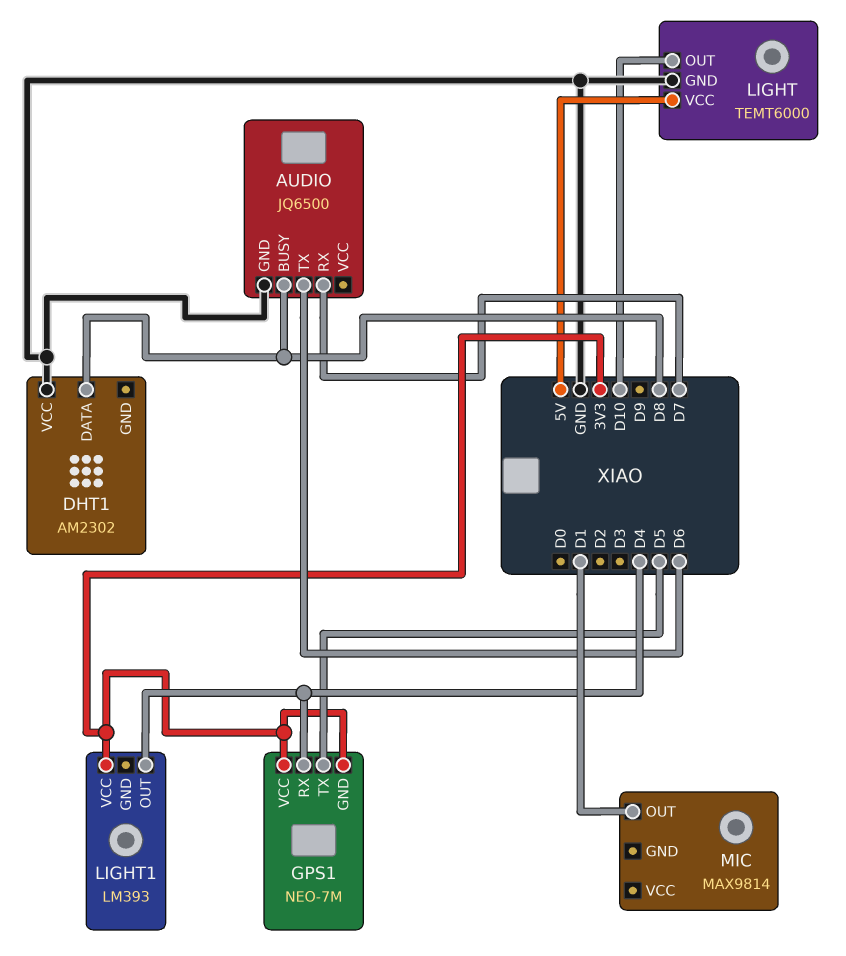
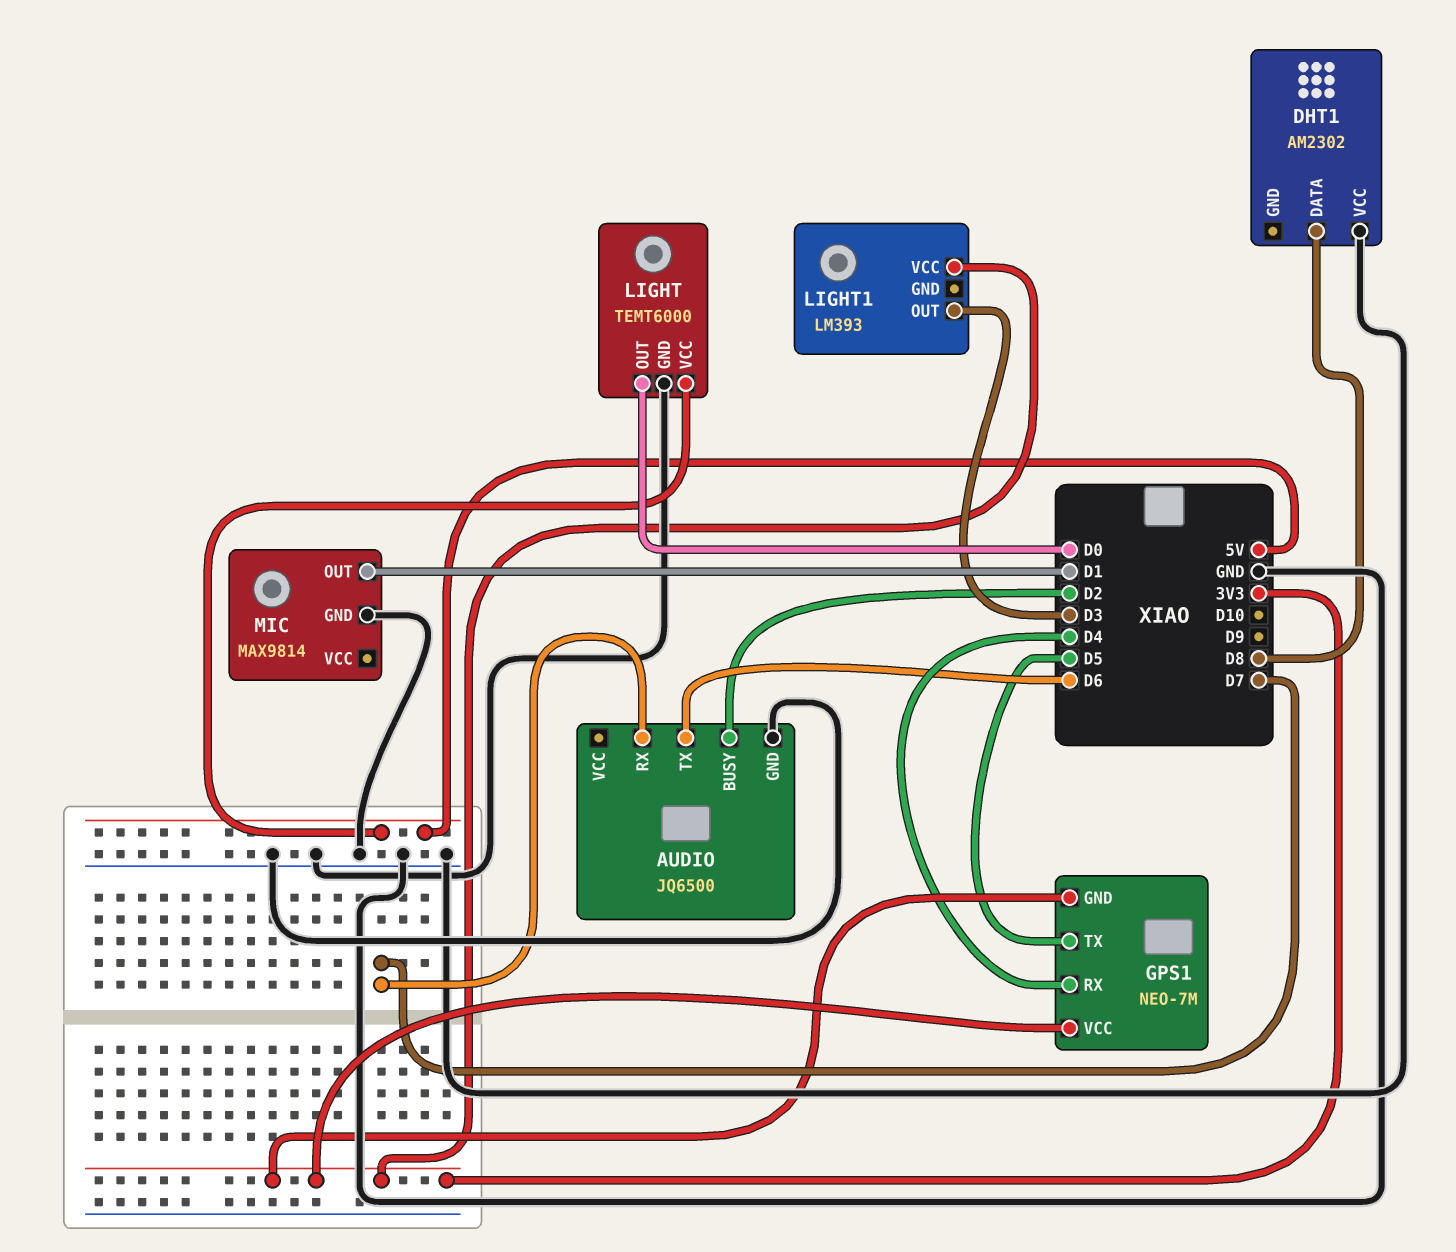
AUDIO pin BUSY: D8 -> D2
LIGHT pin OUT: D10 -> D0
LIGHT1 pin OUT: D4 -> D3
MIC pin GND: none -> GND

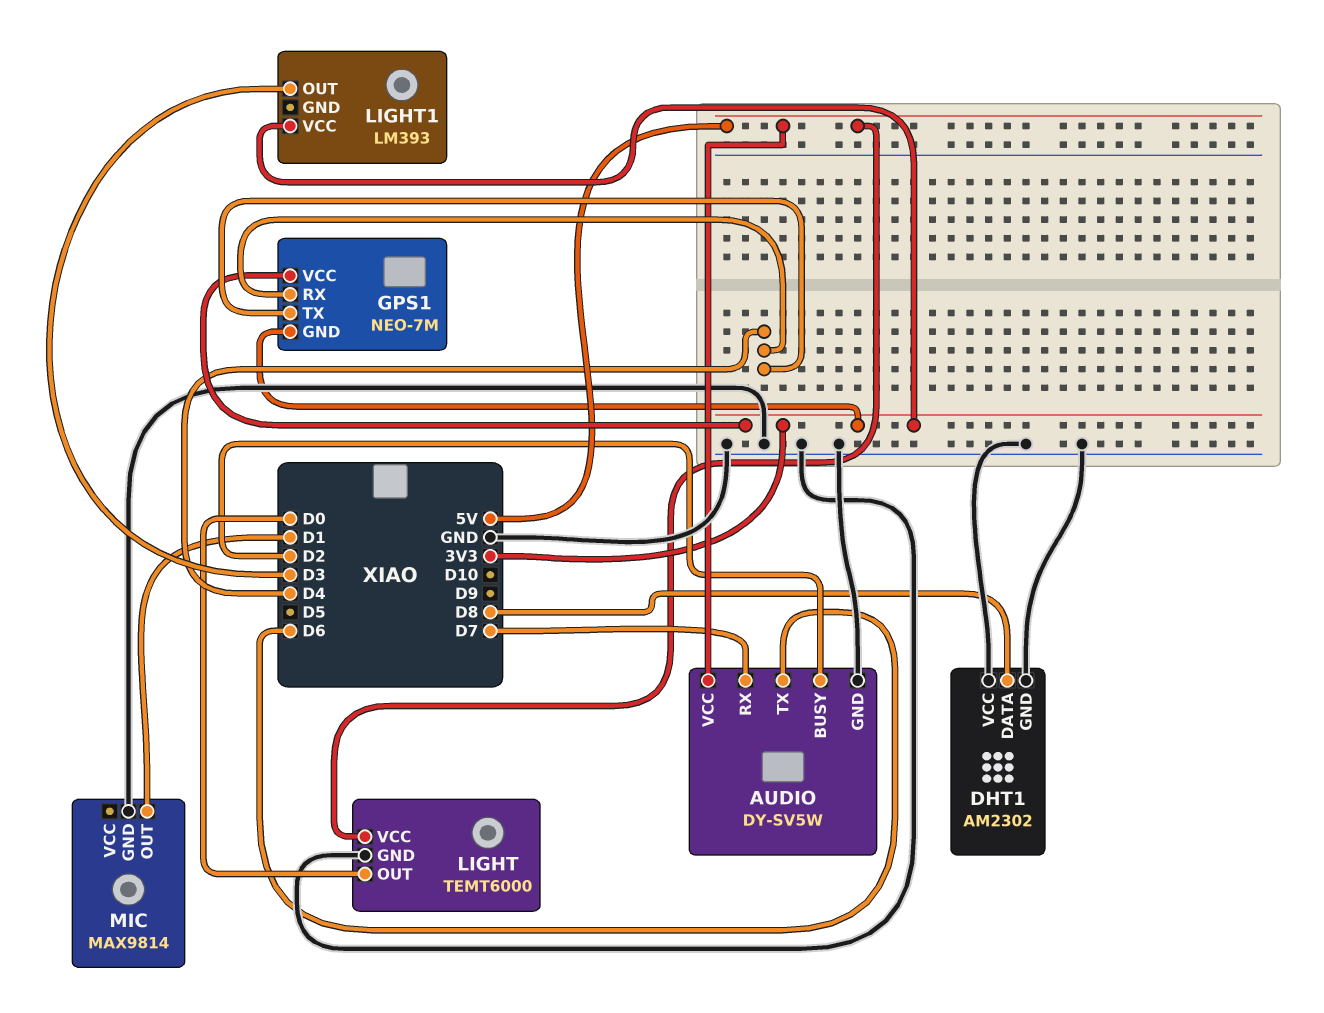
AUDIO: JQ6500 -> DY-SV5W
AUDIO pin VCC: none -> 5V
DHT1 pin GND: none -> GND
GPS1 pin TX: D5 -> D4

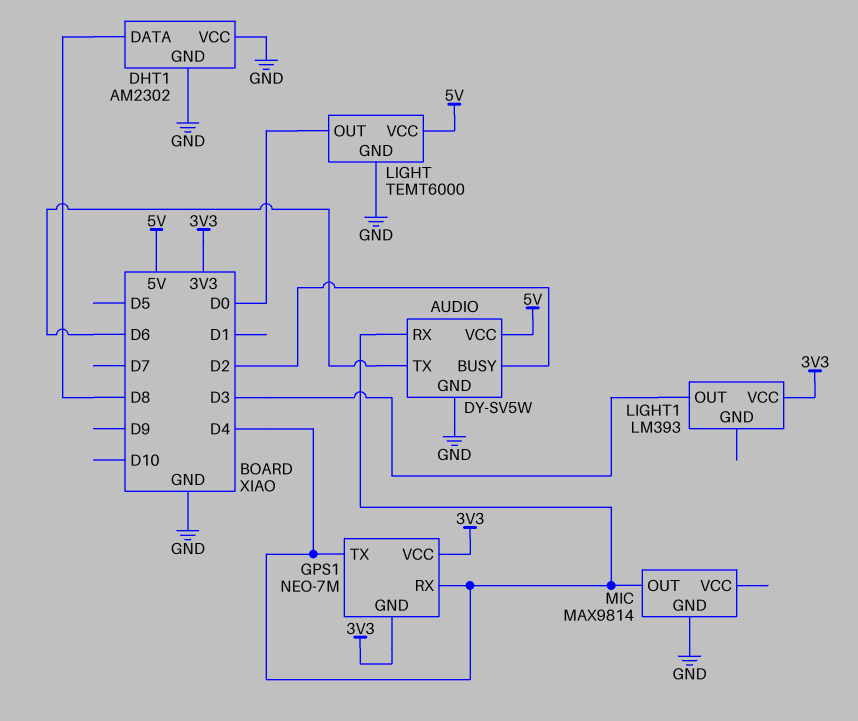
AUDIO pin RX: D7 -> D4
MIC pin OUT: D1 -> D4

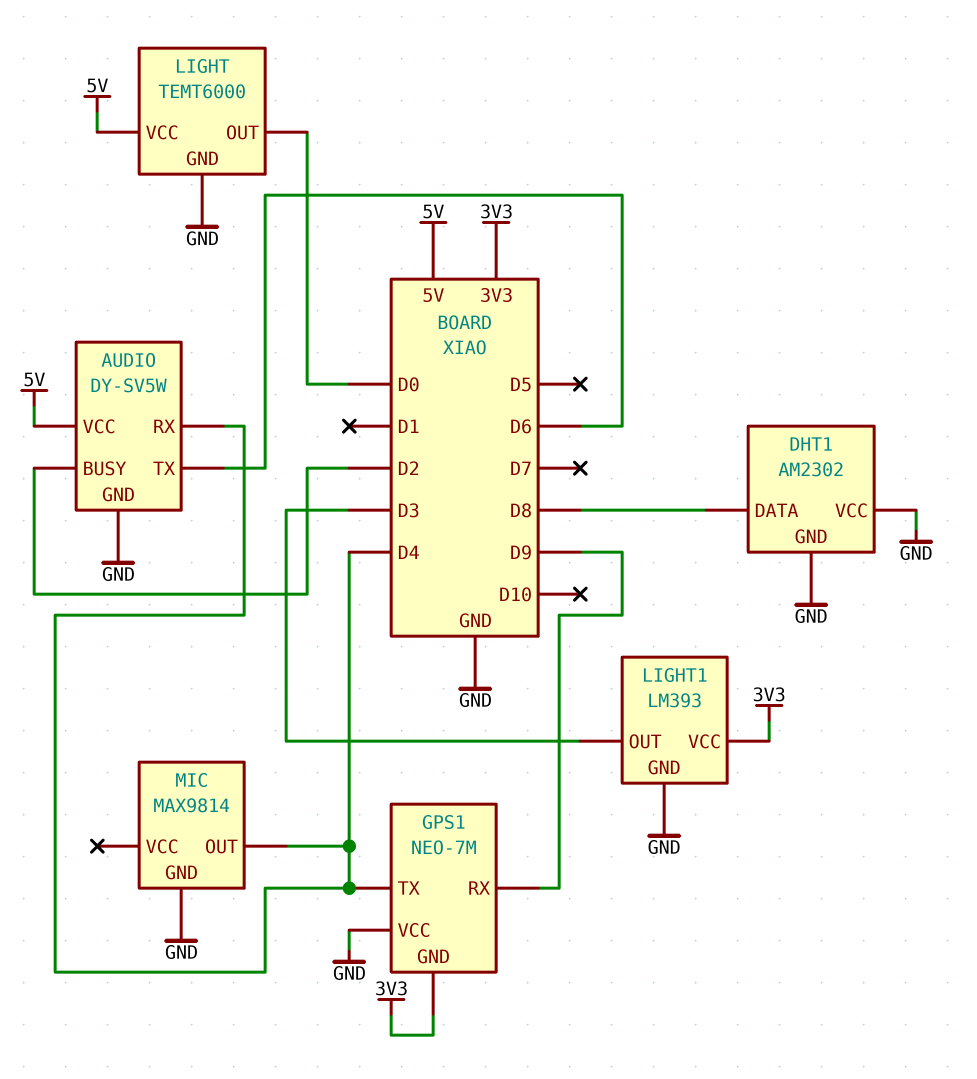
GPS1 pin RX: D4 -> D9
GPS1 pin VCC: 3V3 -> GND
LIGHT1 pin GND: none -> GND

